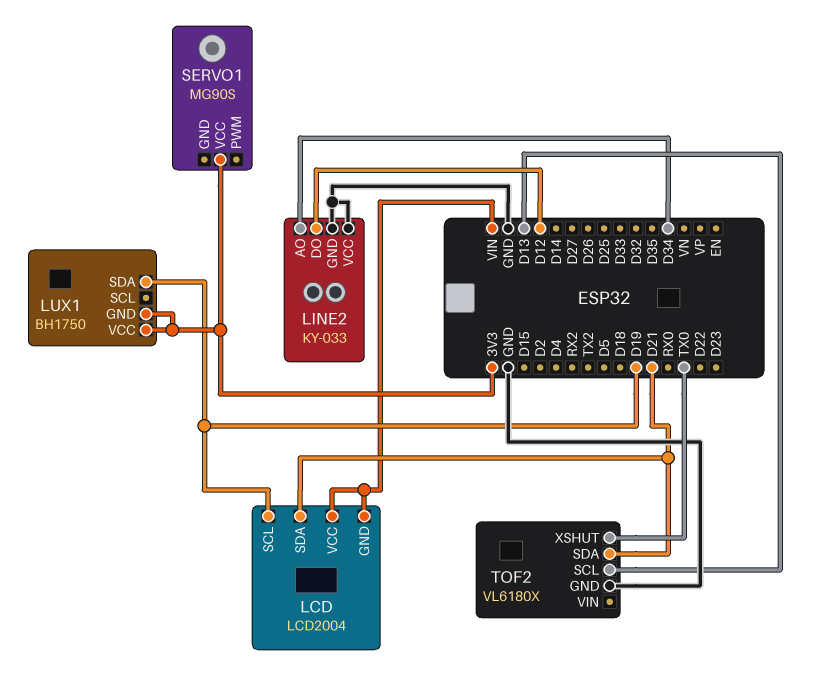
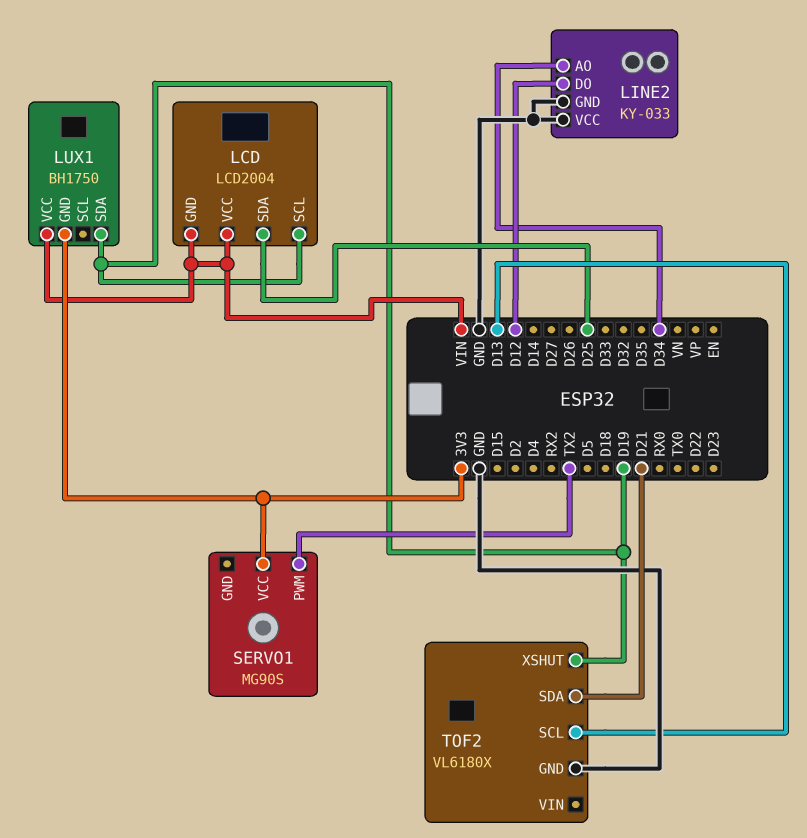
LCD pin SDA: D21 -> D25
LUX1 pin VCC: 3V3 -> VIN
SERVO1 pin PWM: none -> TX2
TOF2 pin XSHUT: TX0 -> D19

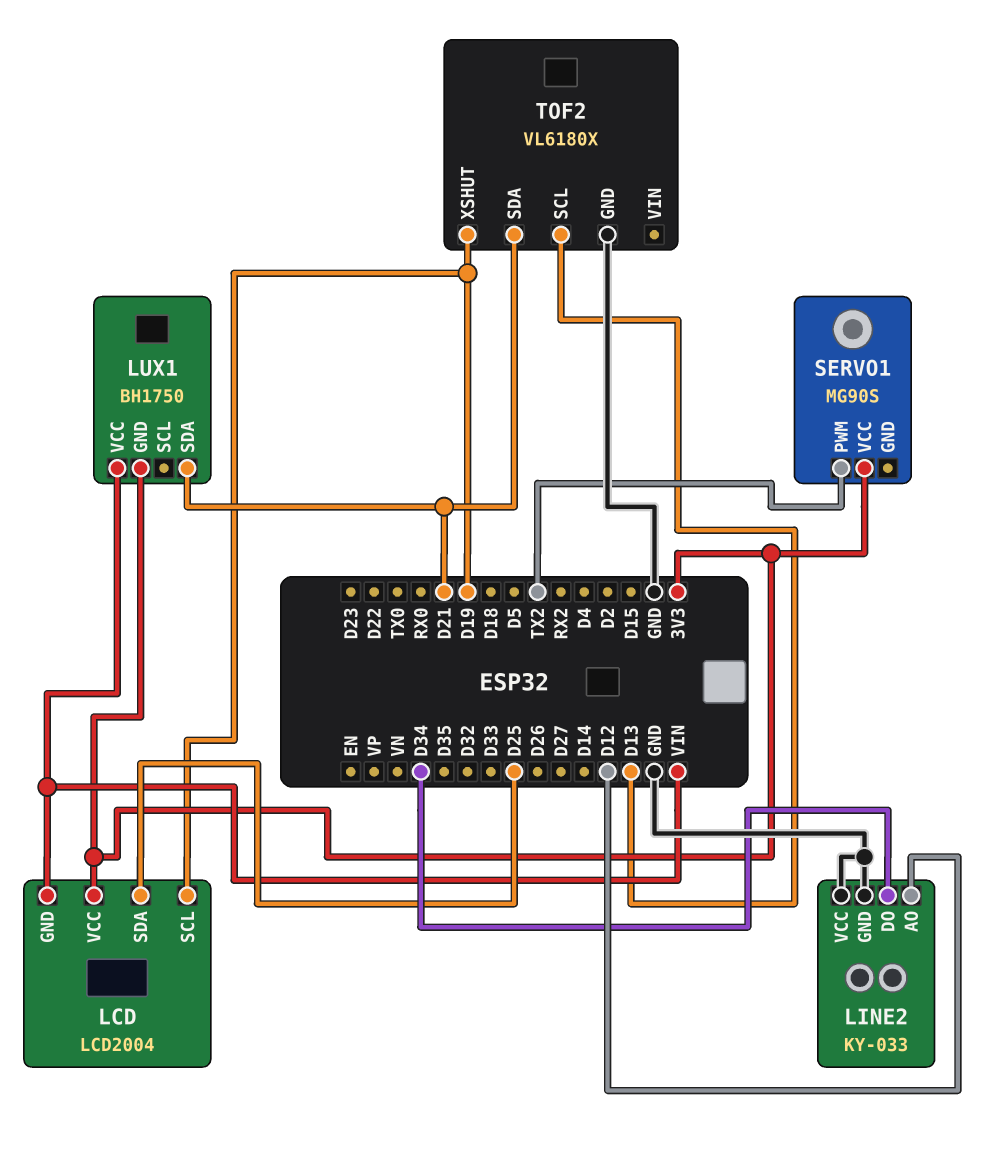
LCD pin VCC: VIN -> 3V3
LINE2 pin AO: D34 -> D12
LINE2 pin DO: D12 -> D34
LUX1 pin SDA: D19 -> D21

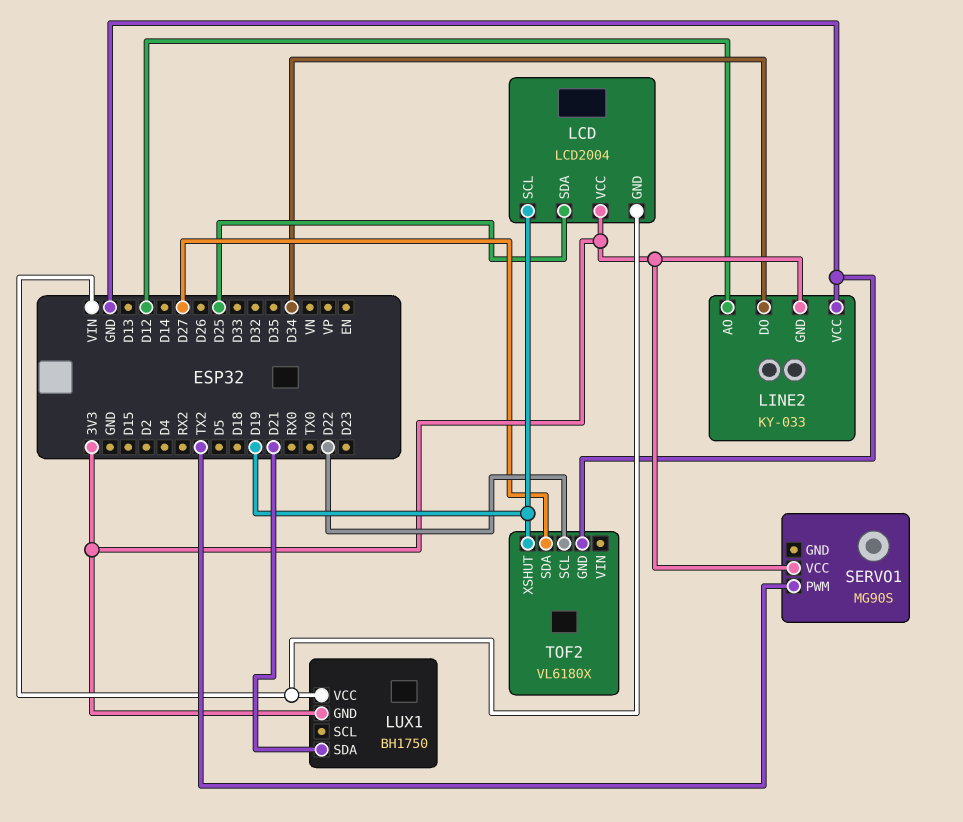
LINE2 pin GND: GND -> 3V3
TOF2 pin SCL: D13 -> D22
TOF2 pin SDA: D21 -> D27

